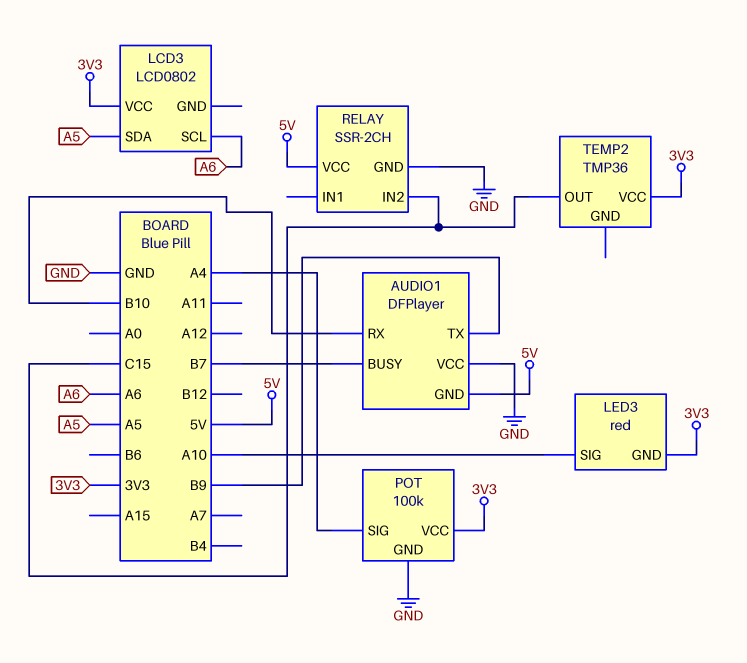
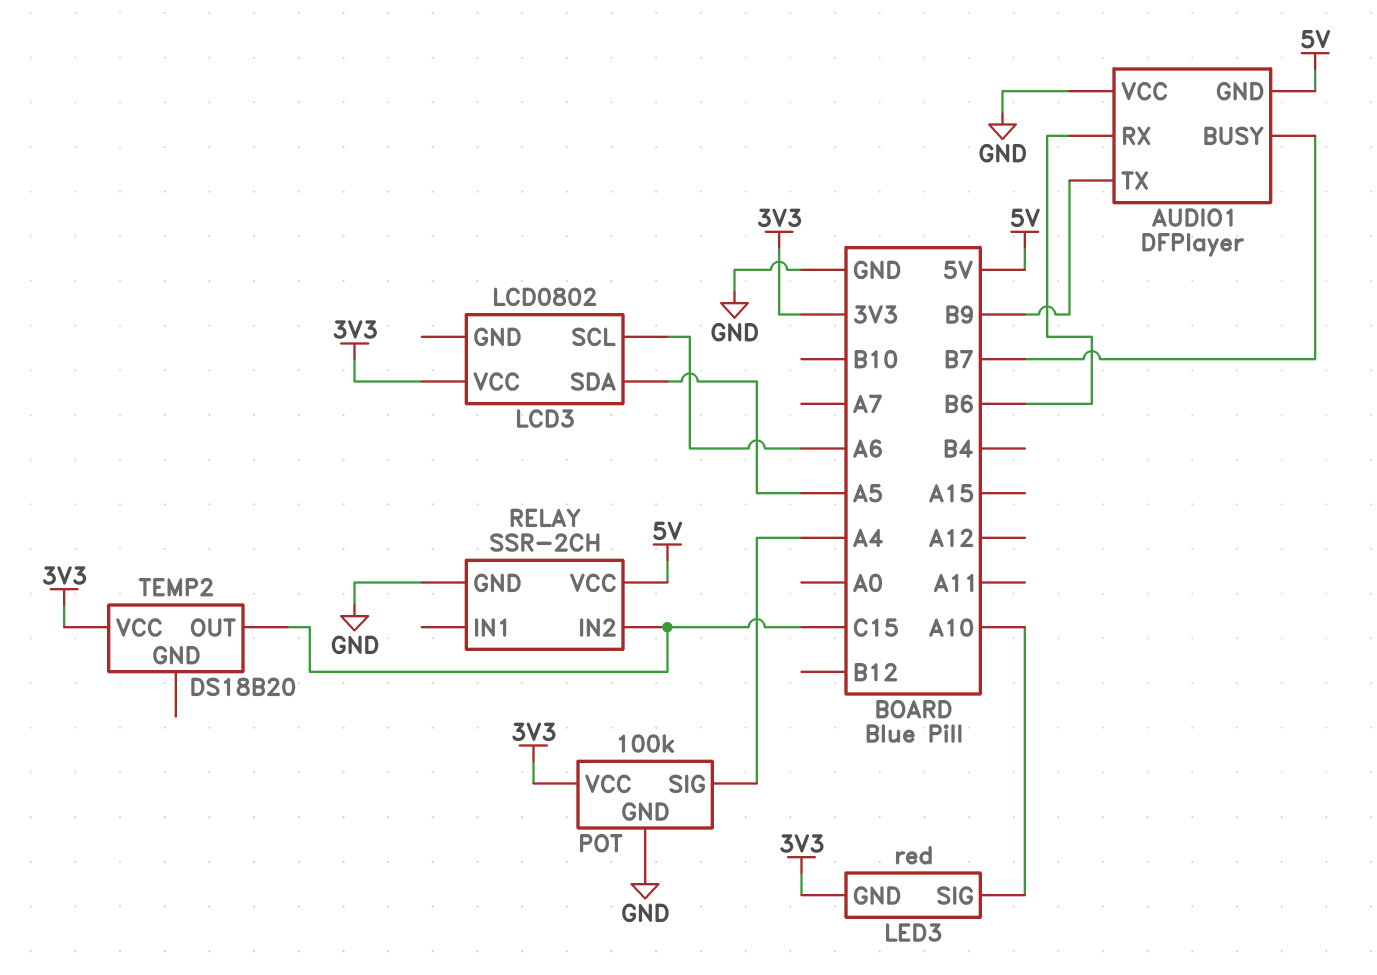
AUDIO1 pin RX: B10 -> B6
TEMP2: TMP36 -> DS18B20

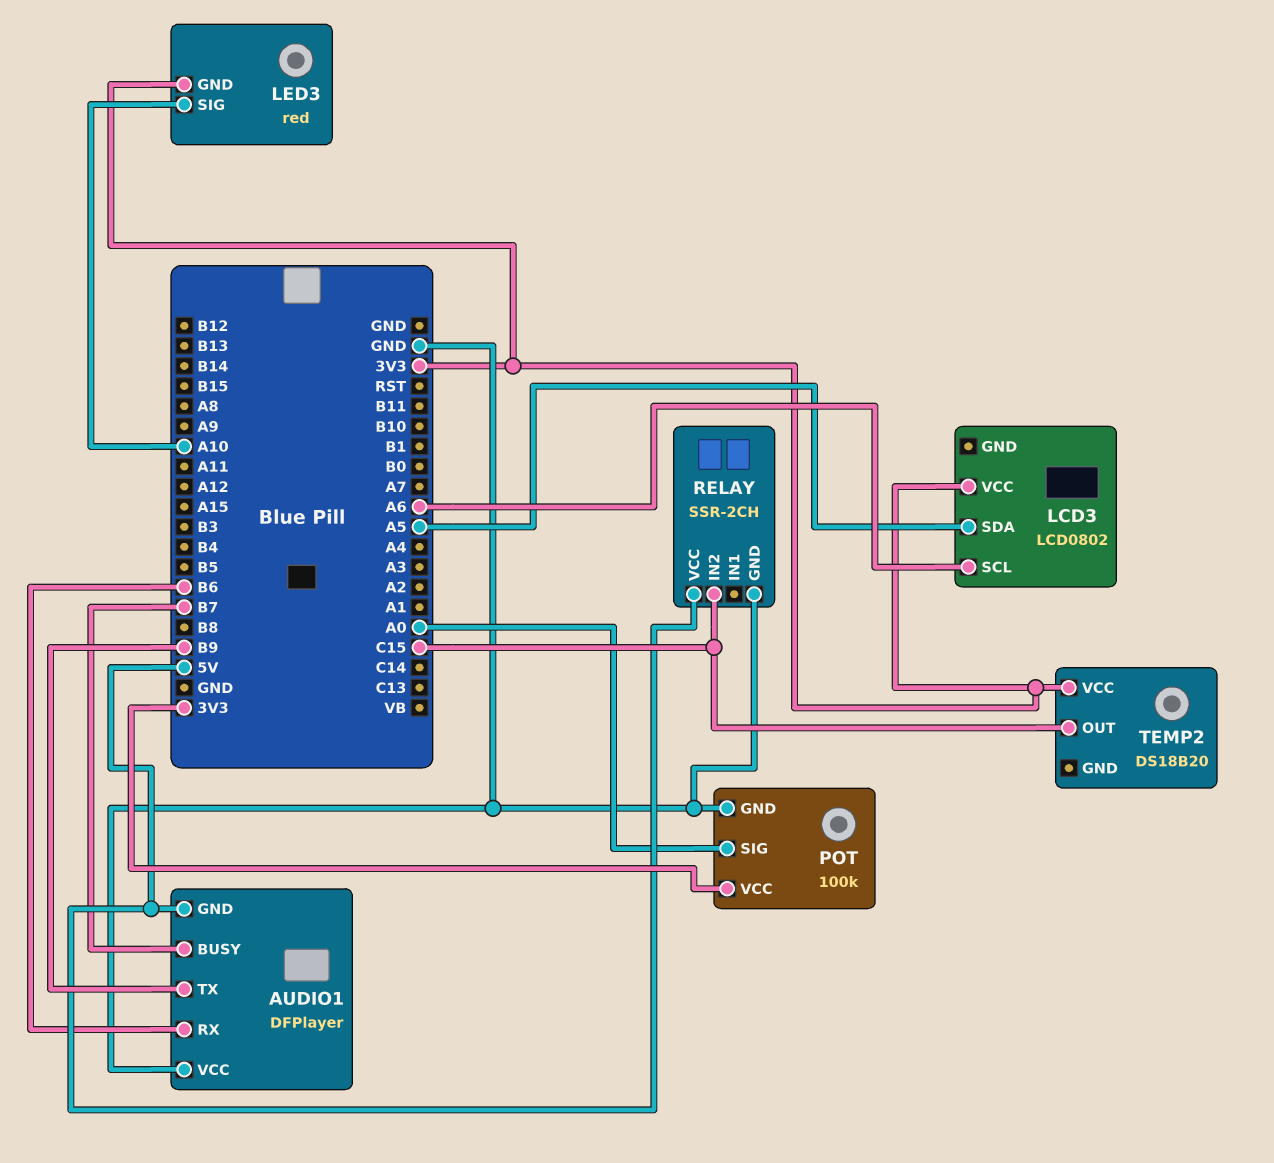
POT pin SIG: A4 -> A0

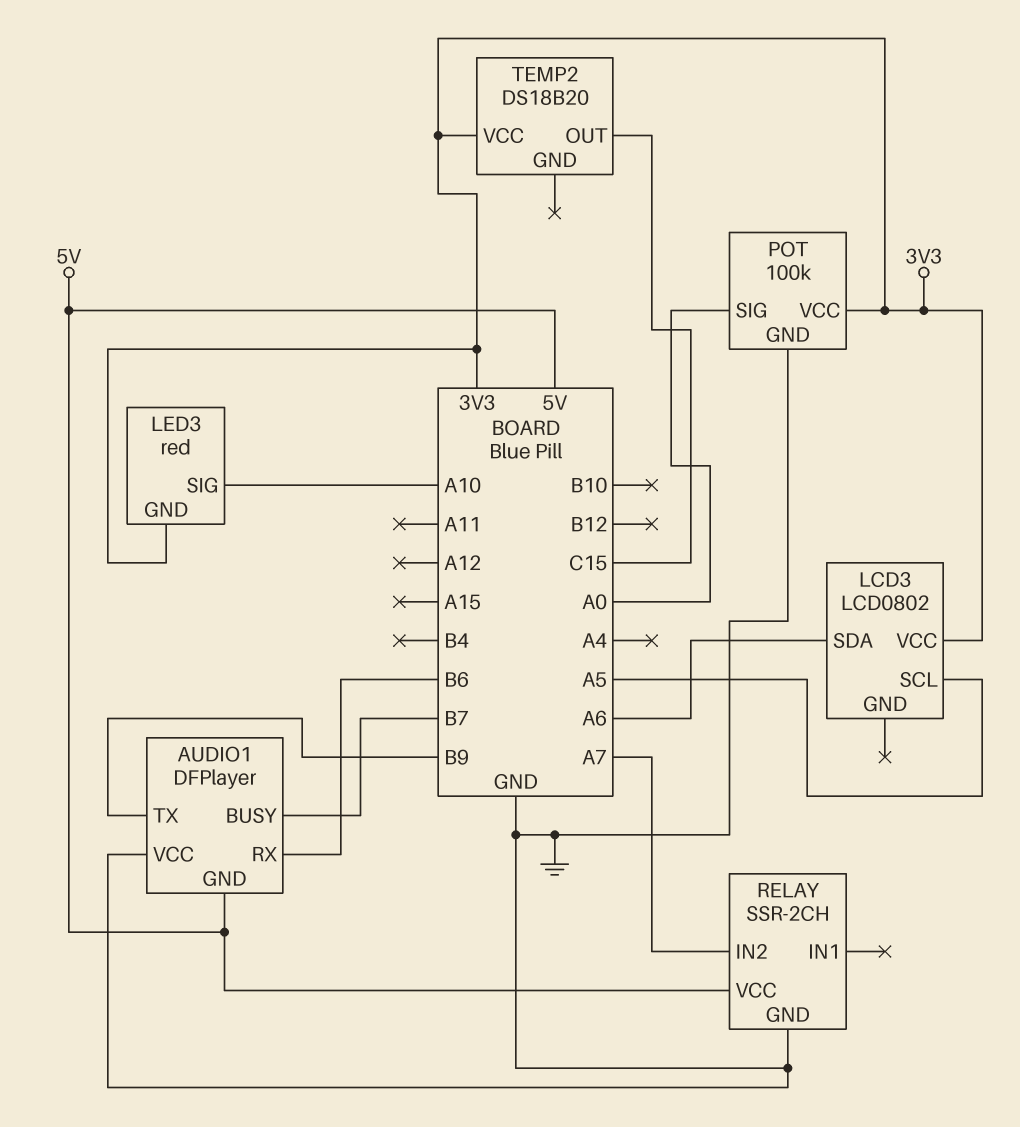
LCD3 pin SCL: A6 -> A5
LCD3 pin SDA: A5 -> A6
RELAY pin IN2: C15 -> A7

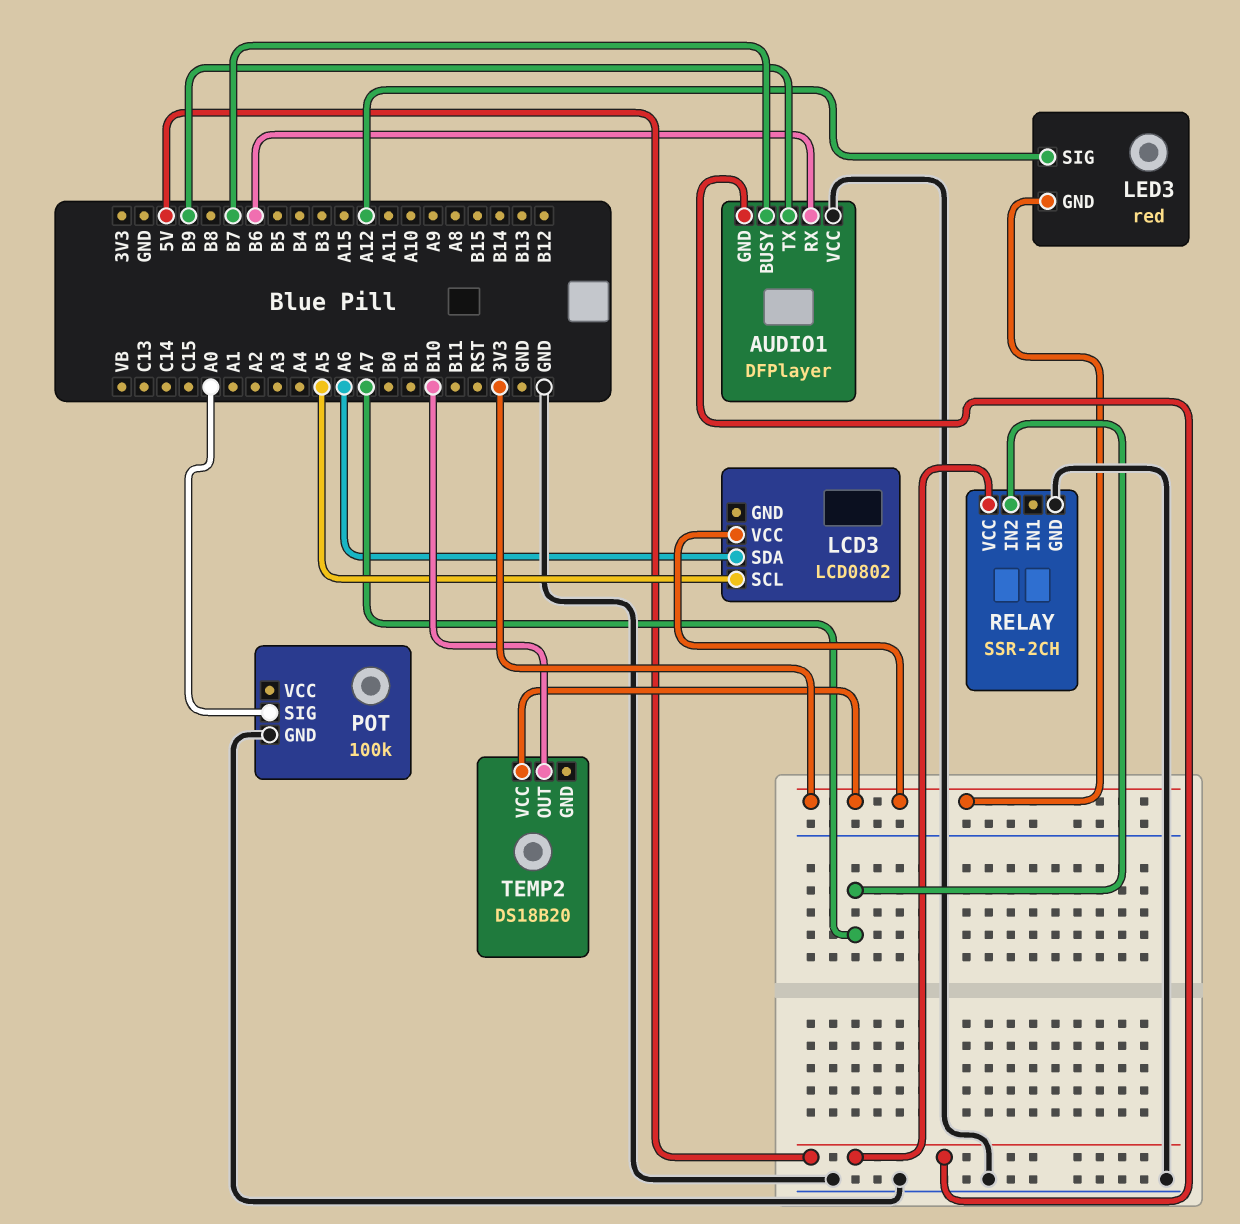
LED3 pin SIG: A10 -> A12
POT pin VCC: 3V3 -> none
TEMP2 pin OUT: C15 -> B10

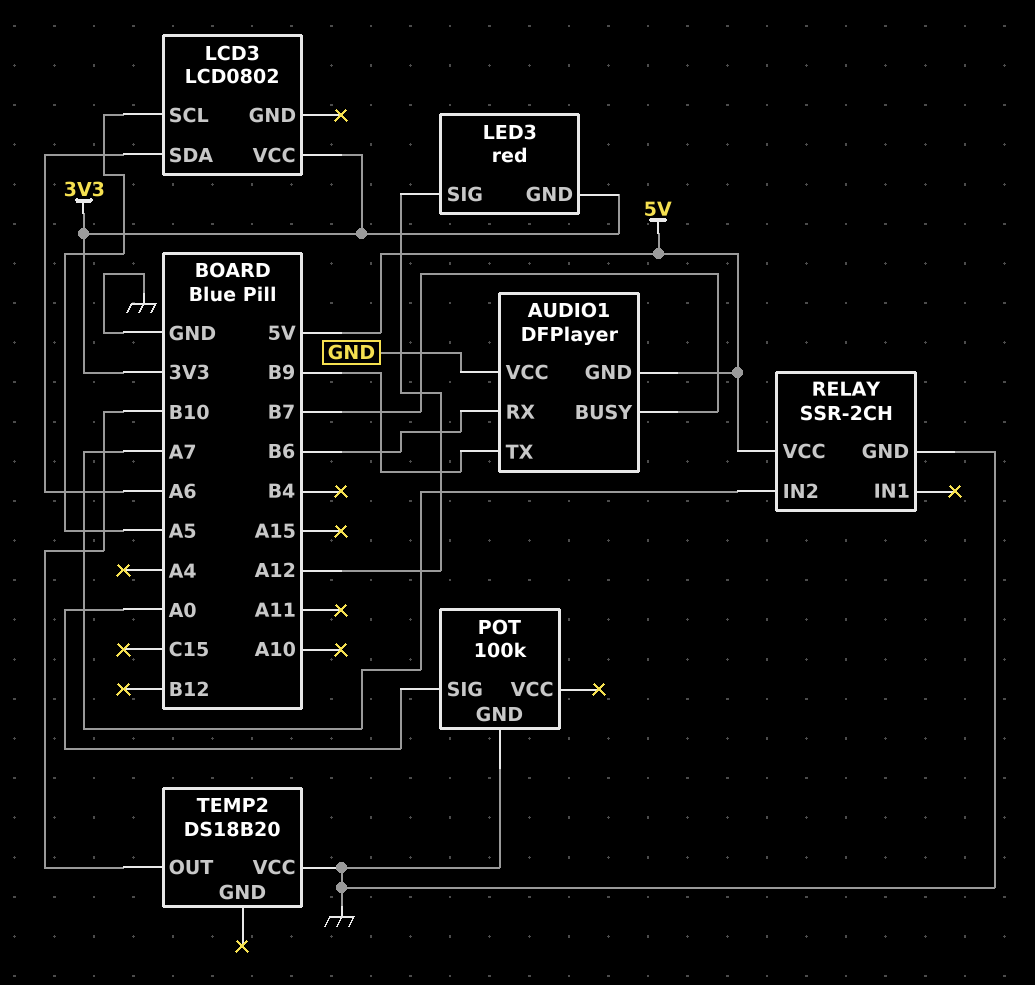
TEMP2 pin VCC: 3V3 -> GND

